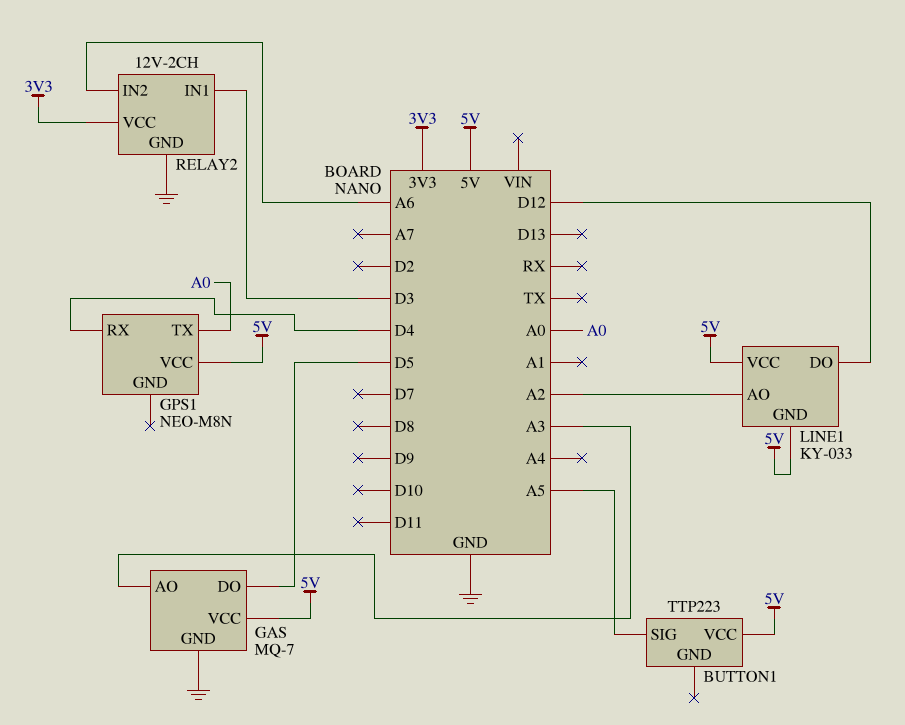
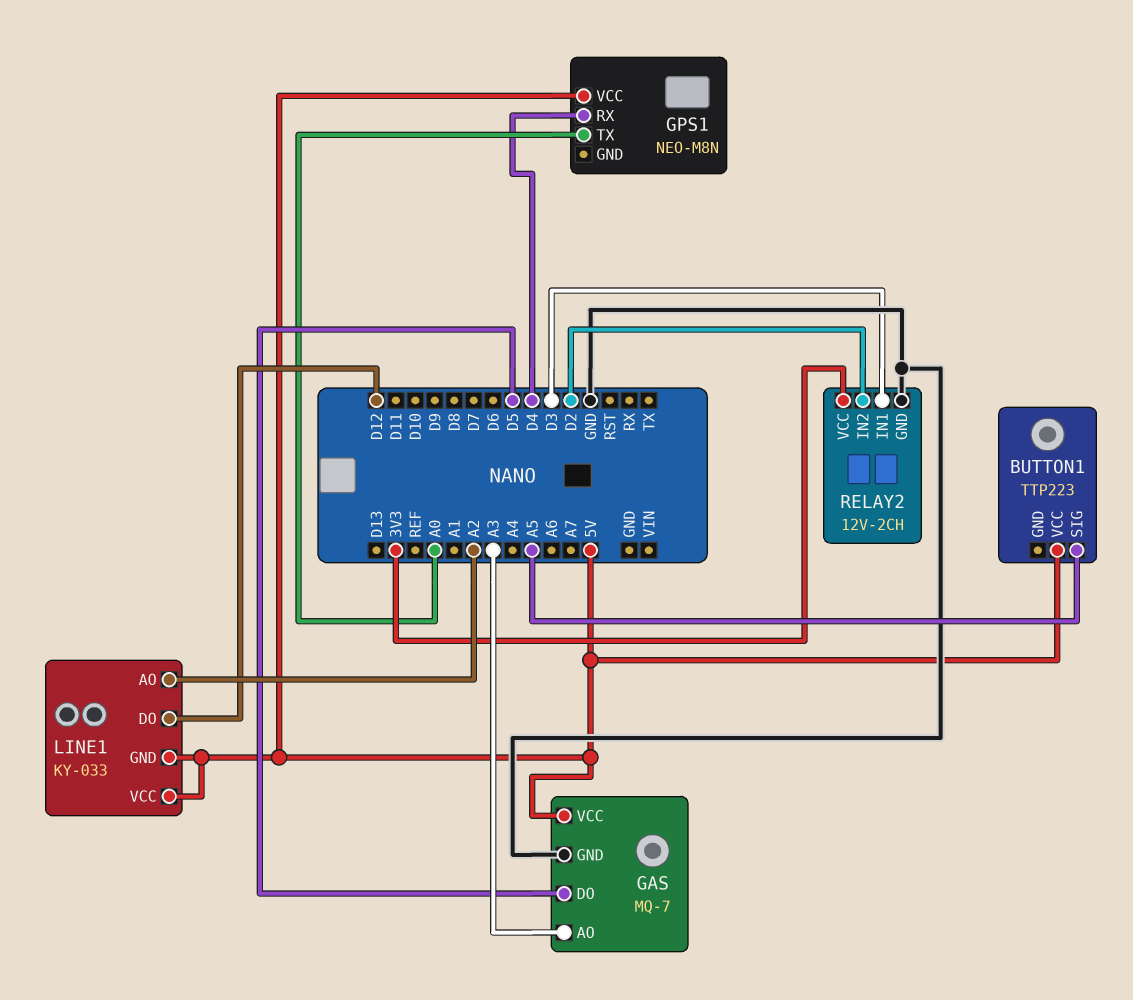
RELAY2 pin IN2: A6 -> D2

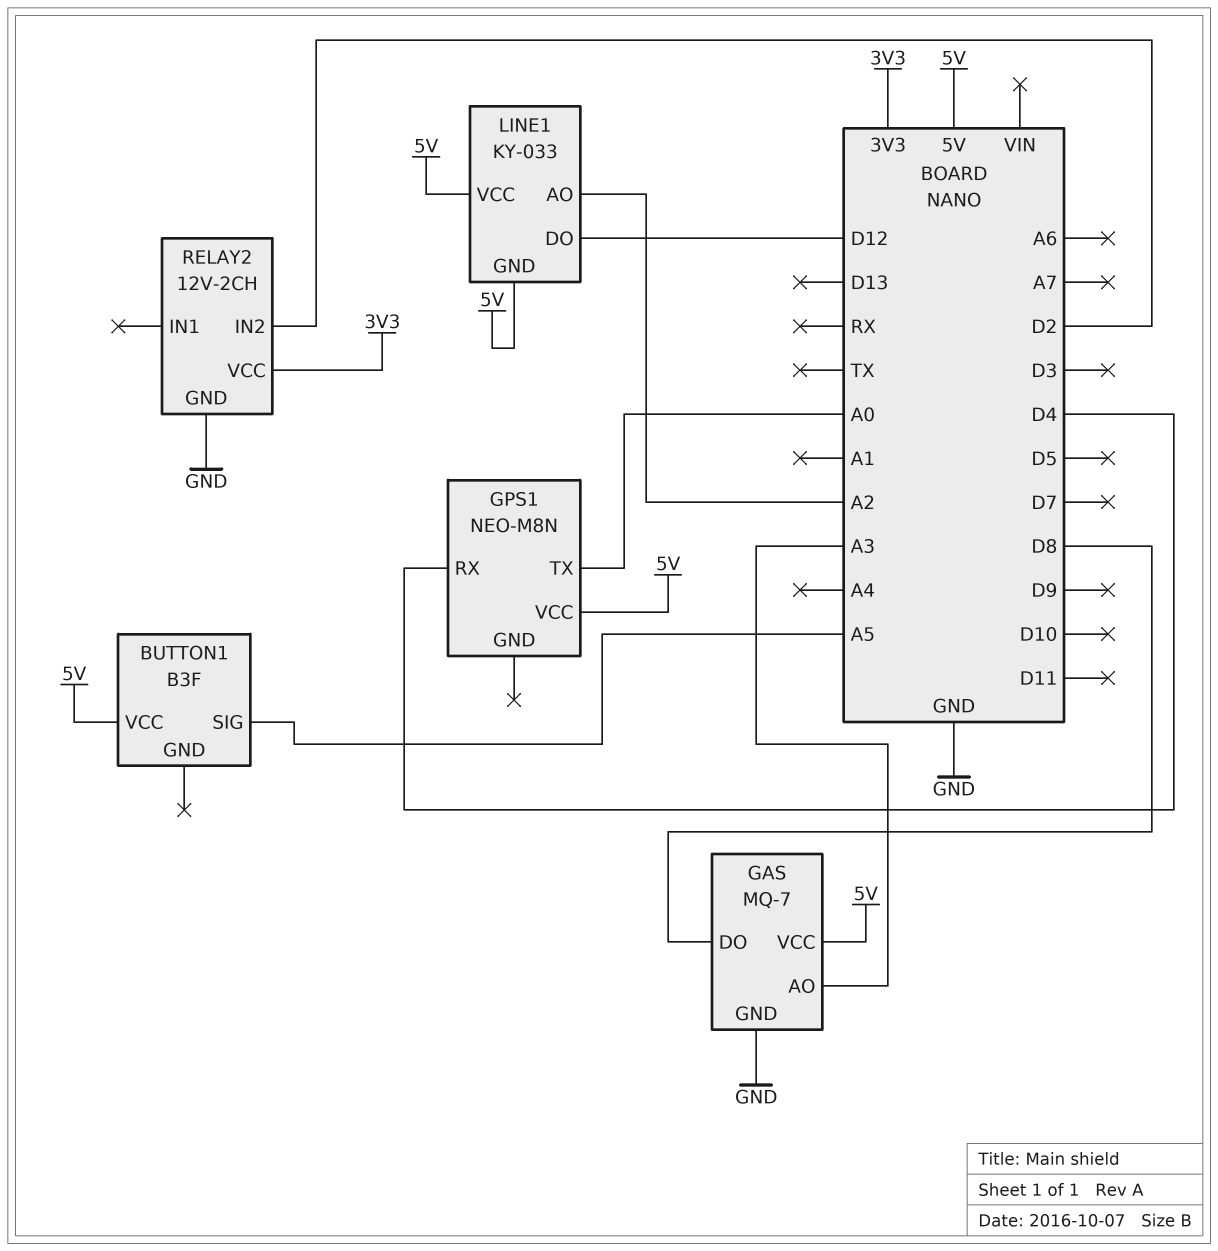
BUTTON1: TTP223 -> B3F
GAS pin DO: D5 -> D8
RELAY2 pin IN1: D3 -> none

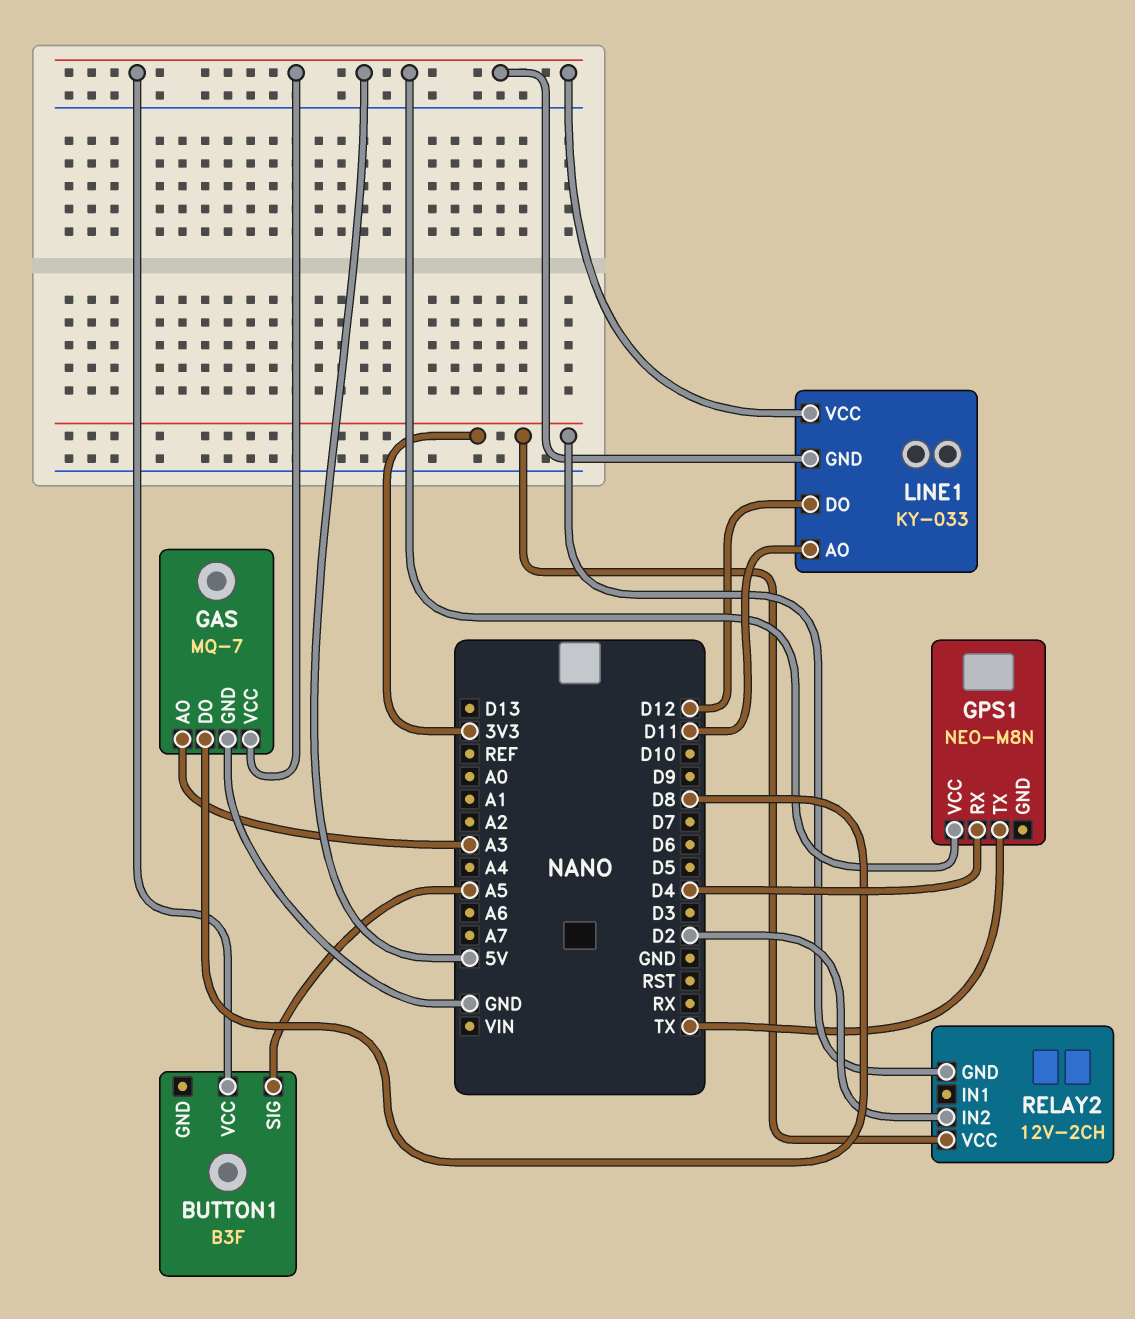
GPS1 pin TX: A0 -> TX
LINE1 pin AO: A2 -> D11
RELAY2 pin GND: GND -> 3V3

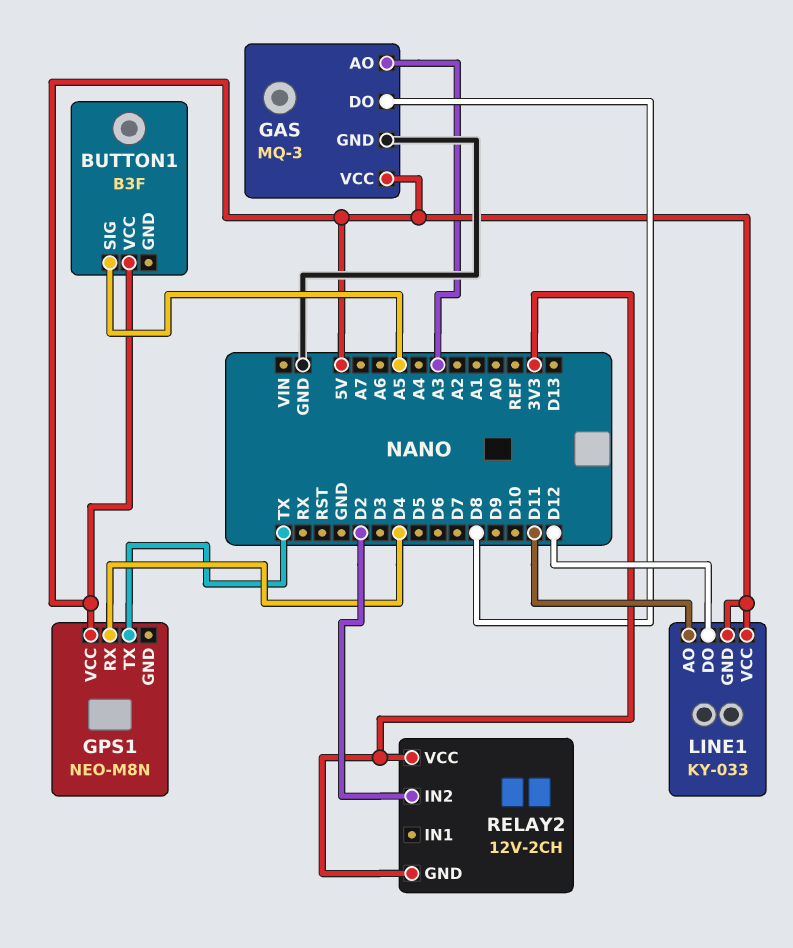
GAS: MQ-7 -> MQ-3

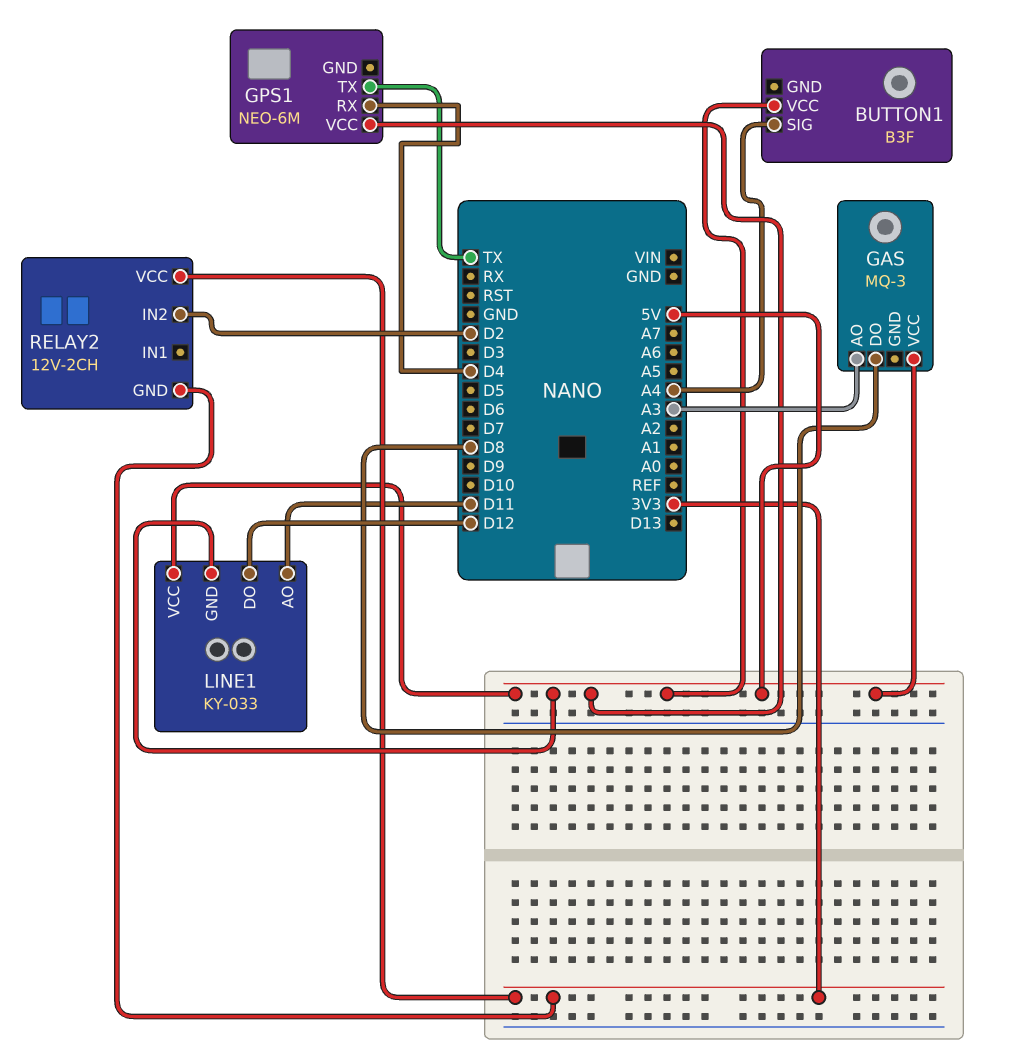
BUTTON1 pin SIG: A5 -> A4
GAS pin GND: GND -> none
GPS1: NEO-M8N -> NEO-6M

